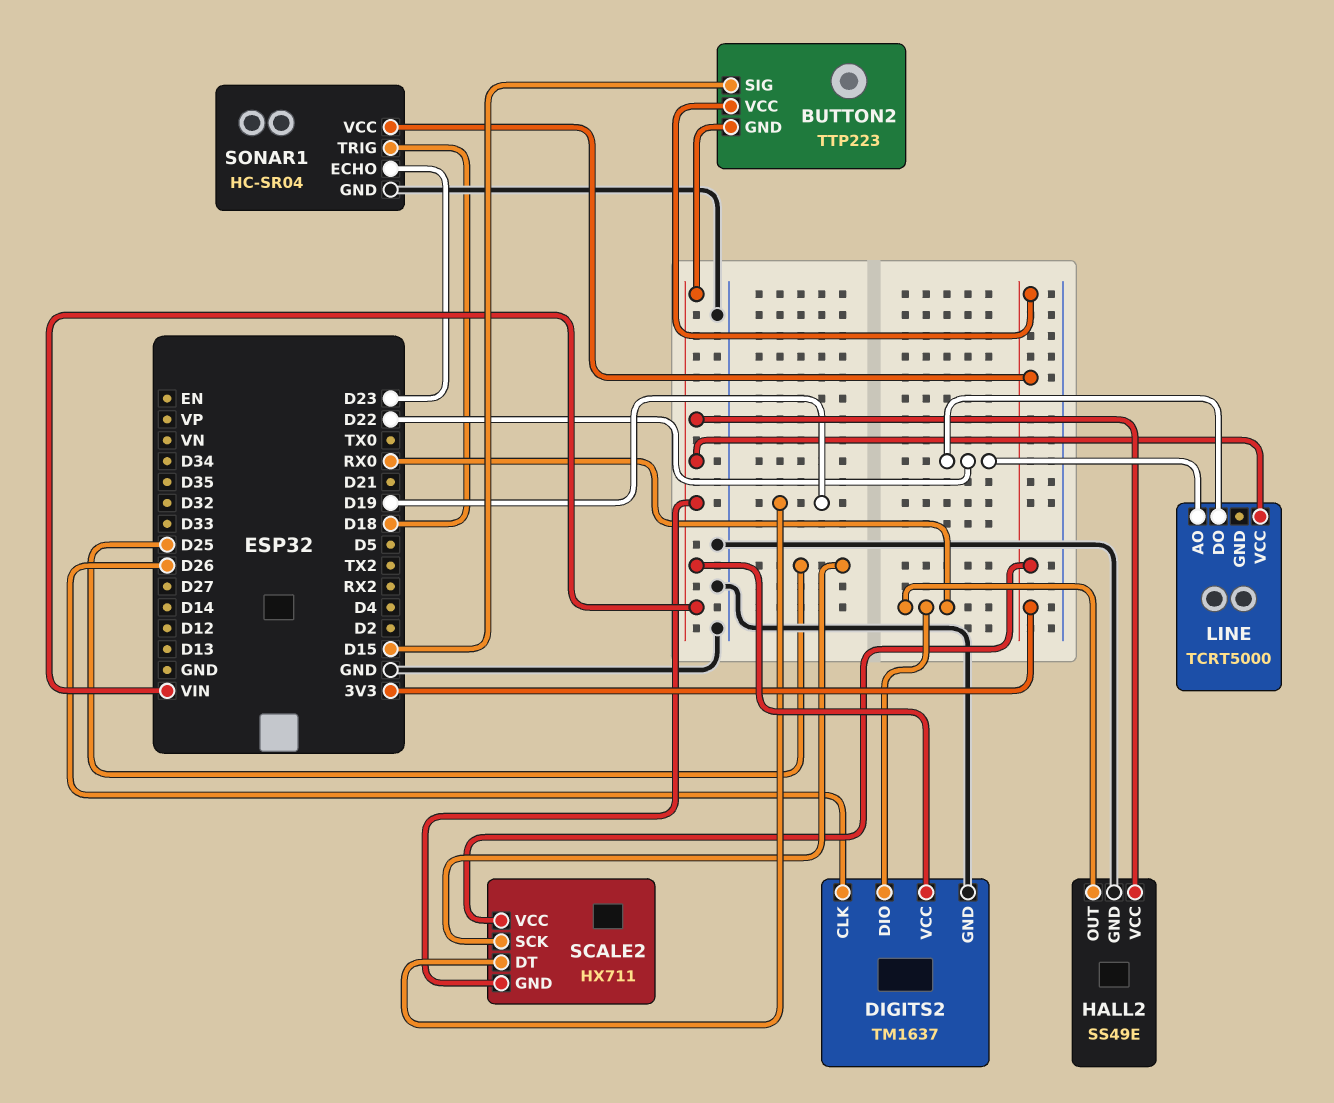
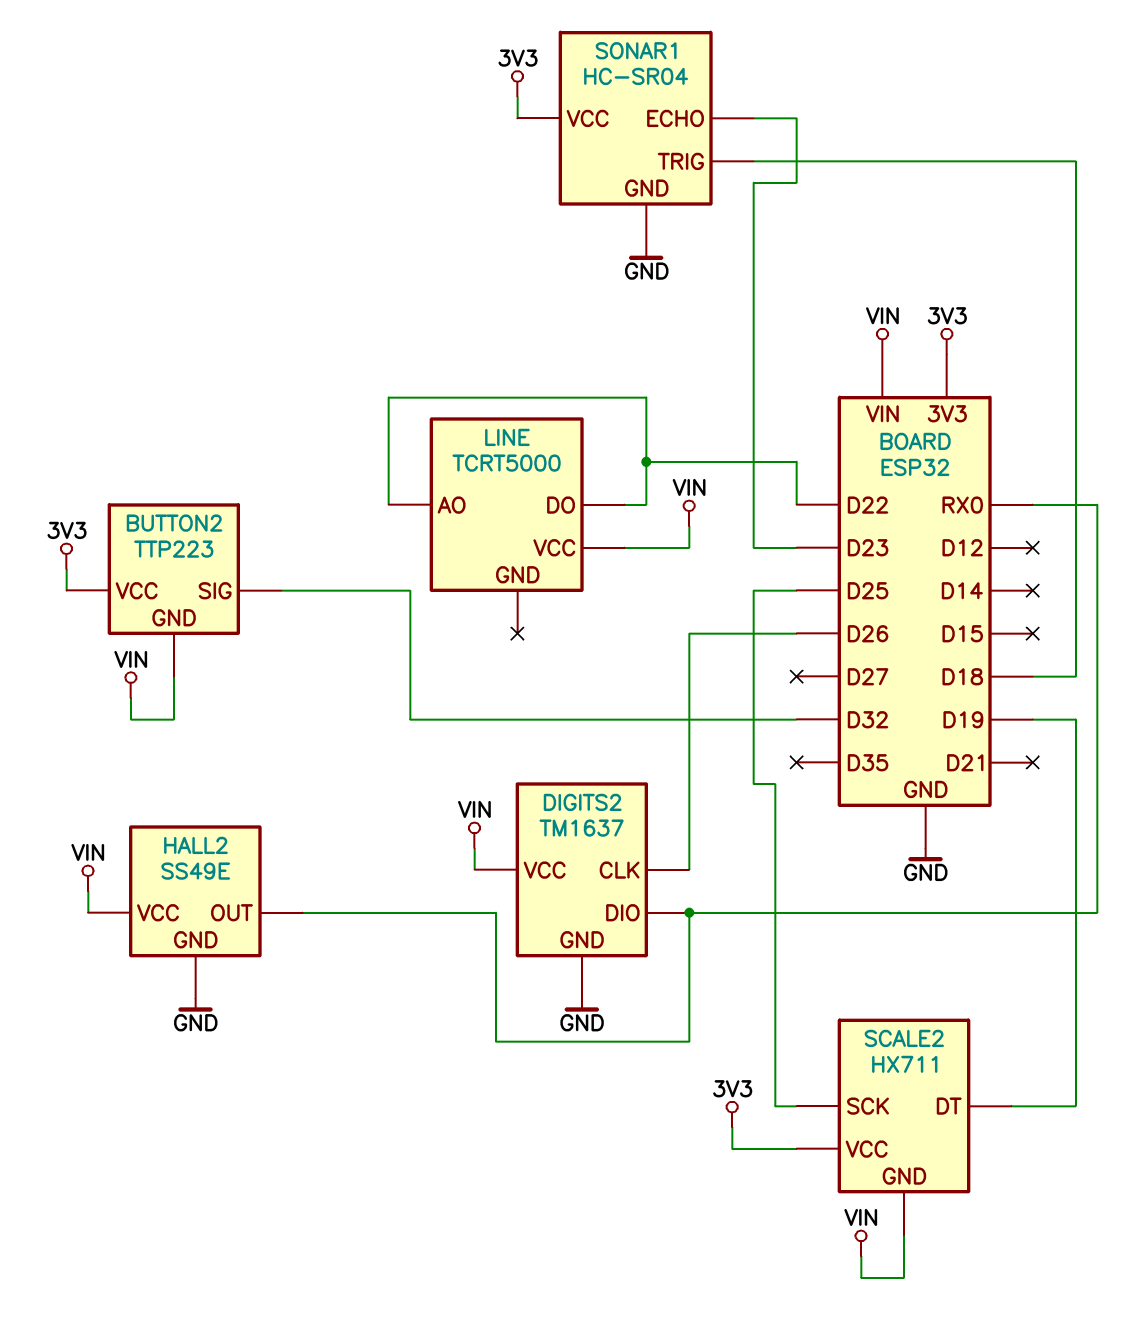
BUTTON2 pin SIG: D15 -> D32

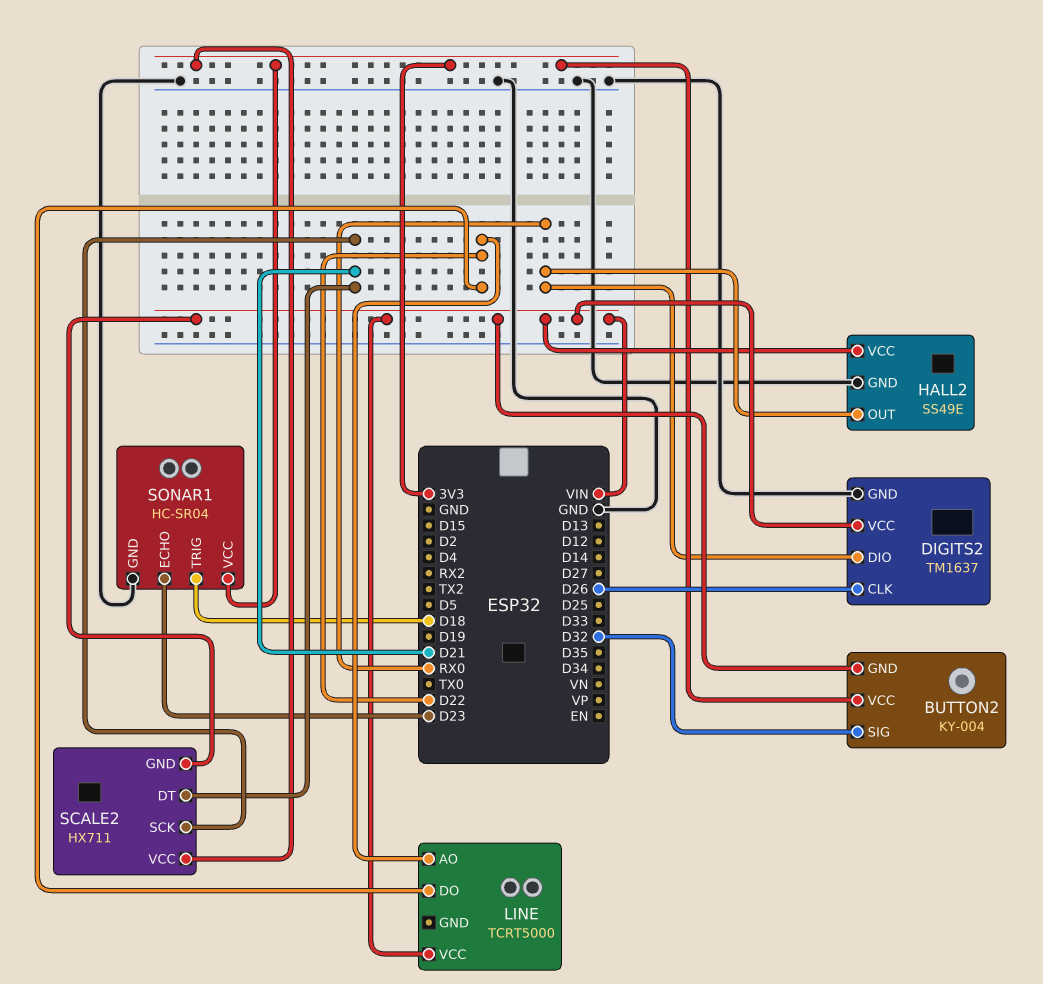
BUTTON2: TTP223 -> KY-004
SCALE2 pin DT: D19 -> D21
SCALE2 pin SCK: D25 -> D21

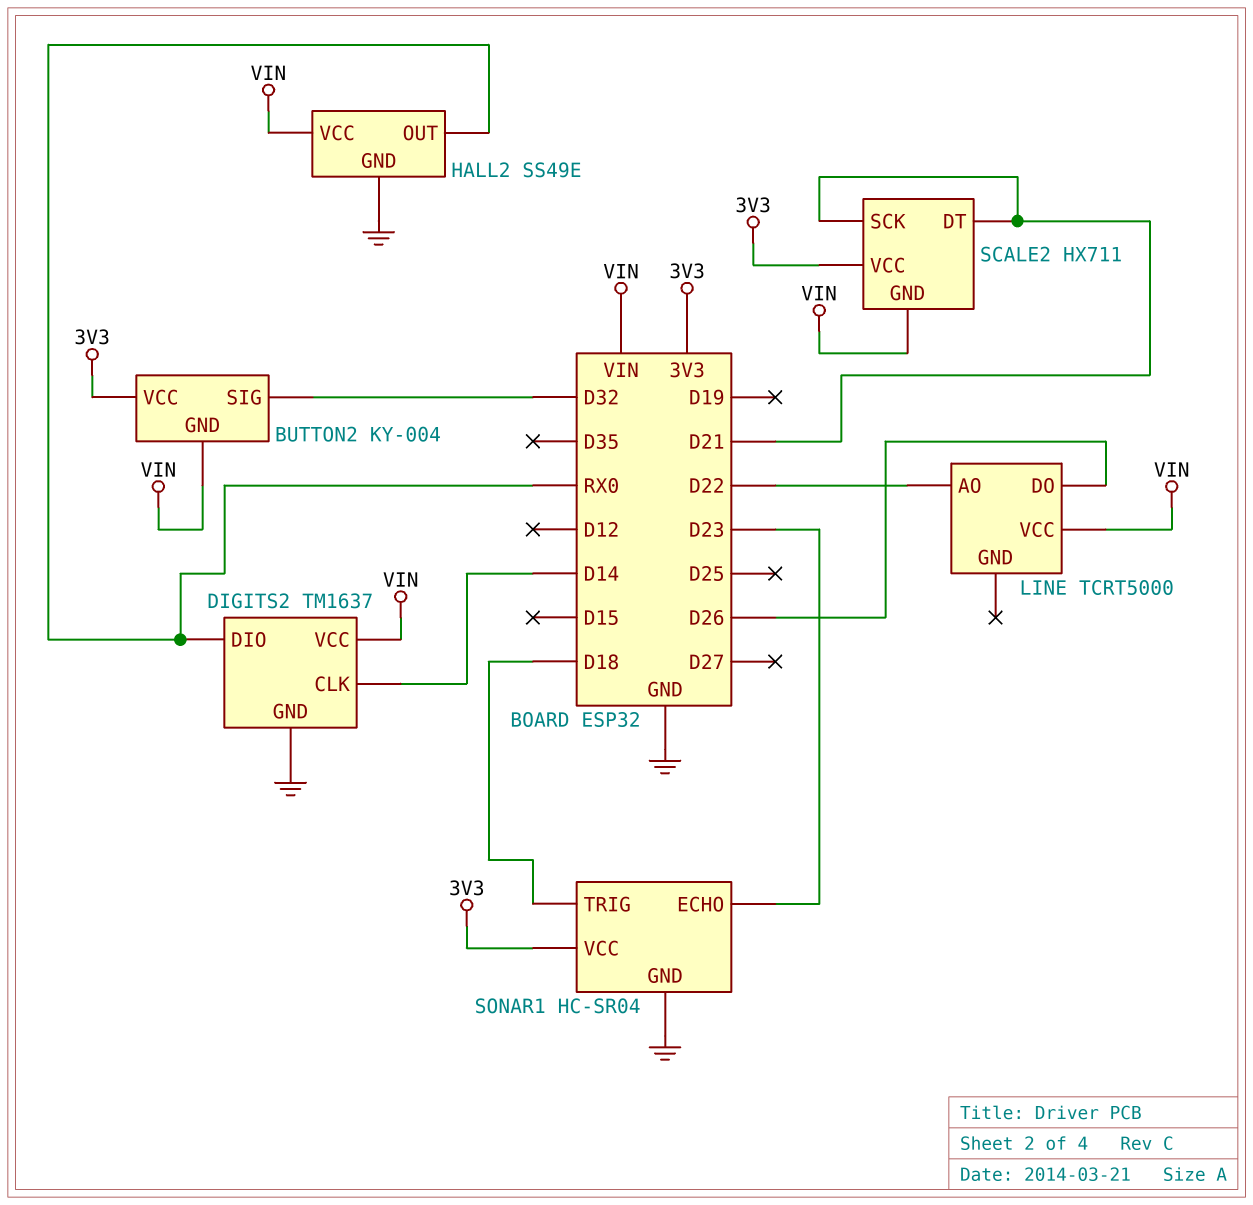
DIGITS2 pin CLK: D26 -> D14
LINE pin DO: D22 -> D26

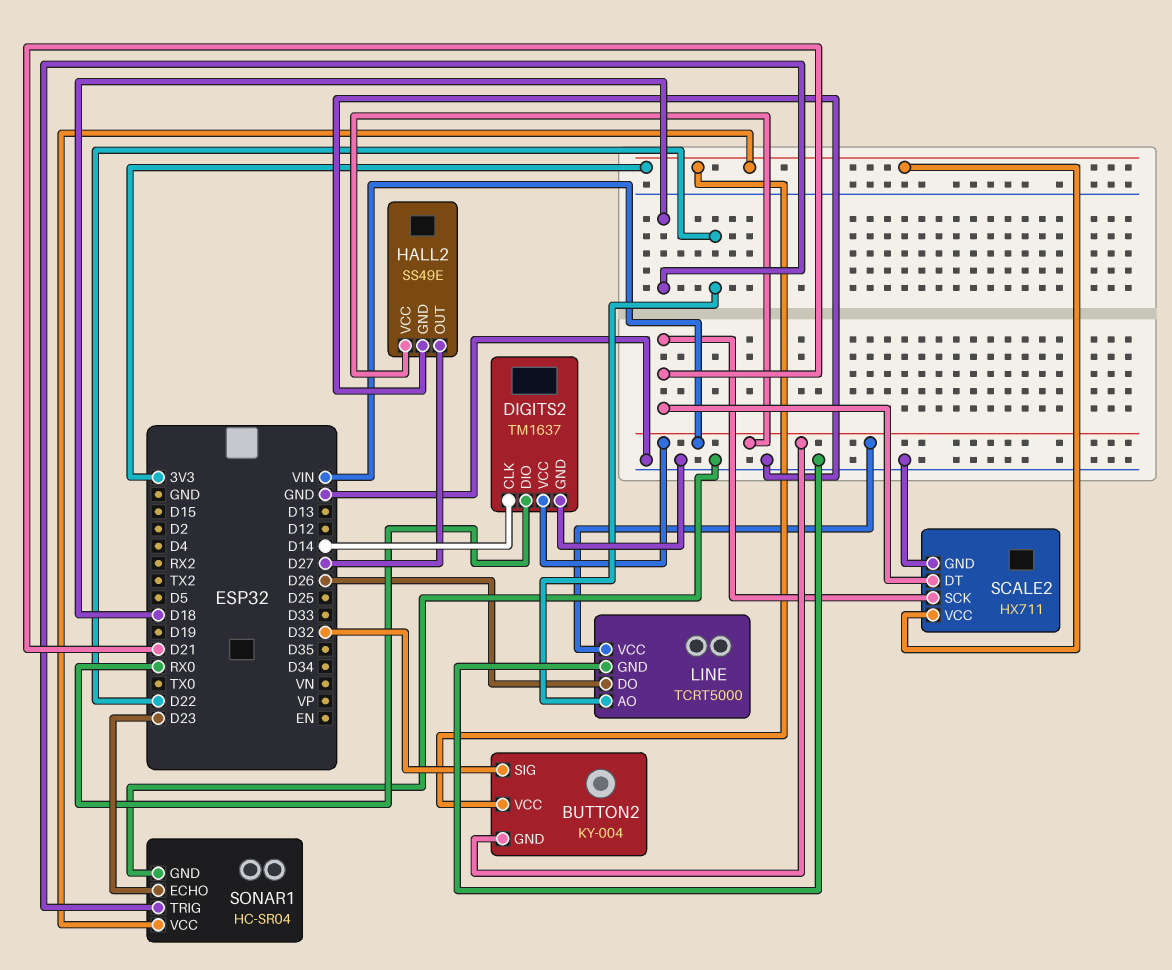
HALL2 pin OUT: RX0 -> D27
LINE pin GND: none -> GND
SCALE2 pin GND: VIN -> GND

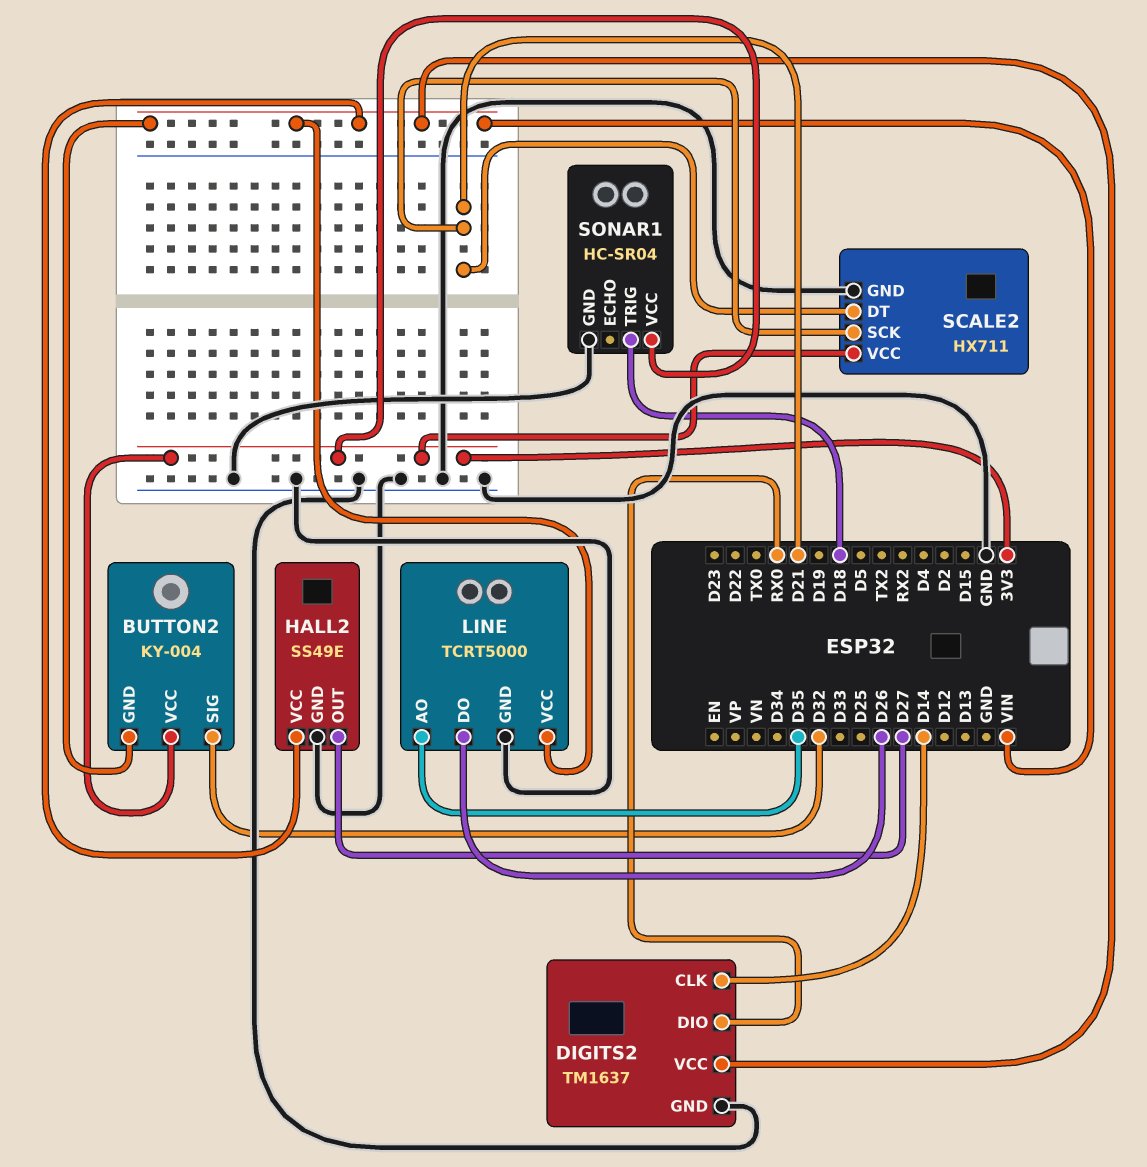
LINE pin AO: D22 -> D35
SONAR1 pin ECHO: D23 -> none

